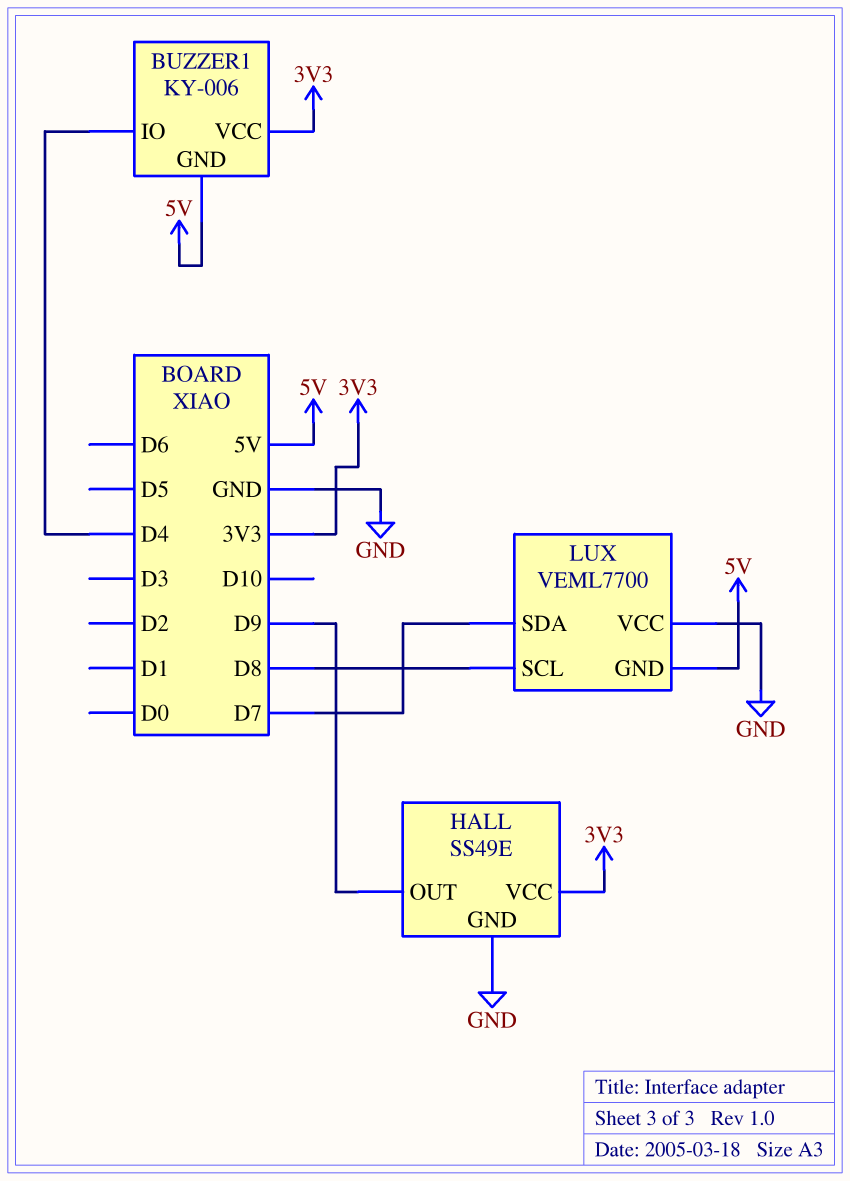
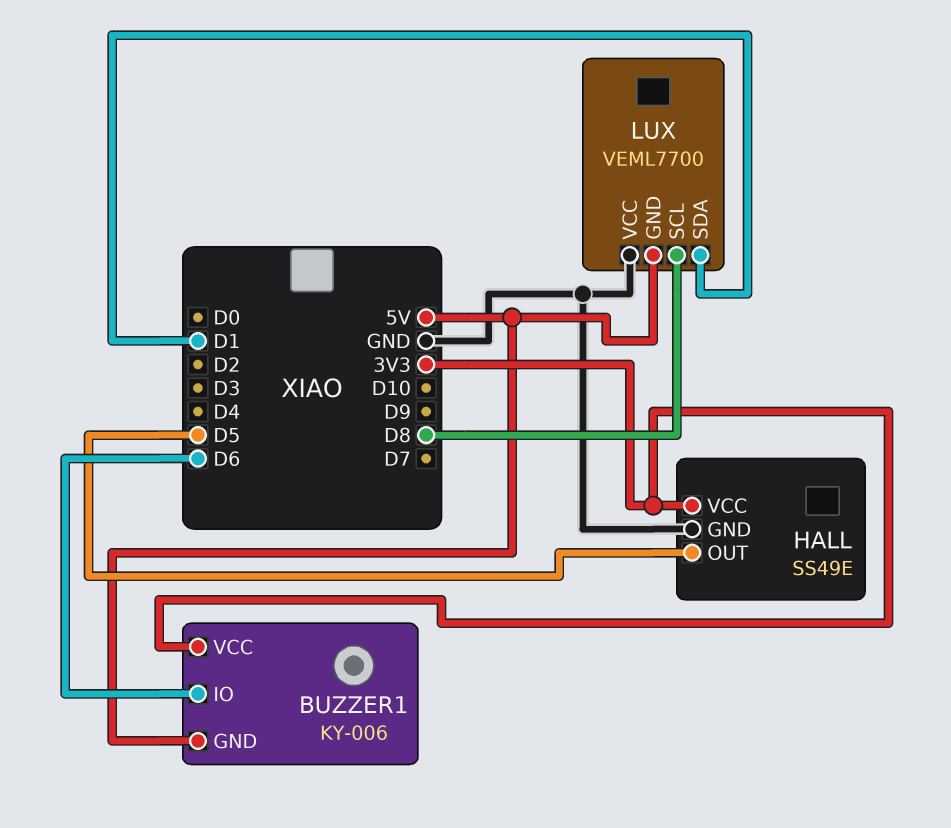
BUZZER1 pin IO: D4 -> D6
HALL pin OUT: D9 -> D5
LUX pin SDA: D7 -> D1

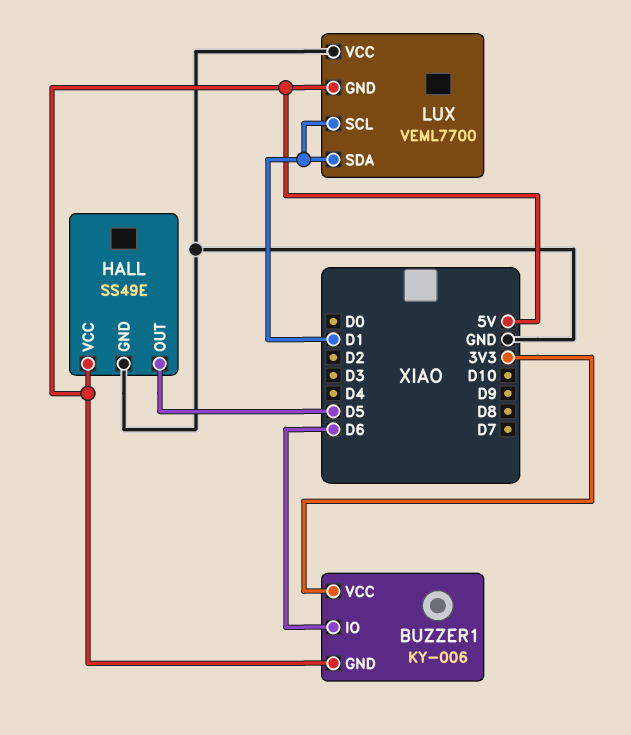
HALL pin VCC: 3V3 -> 5V
LUX pin SCL: D8 -> D1

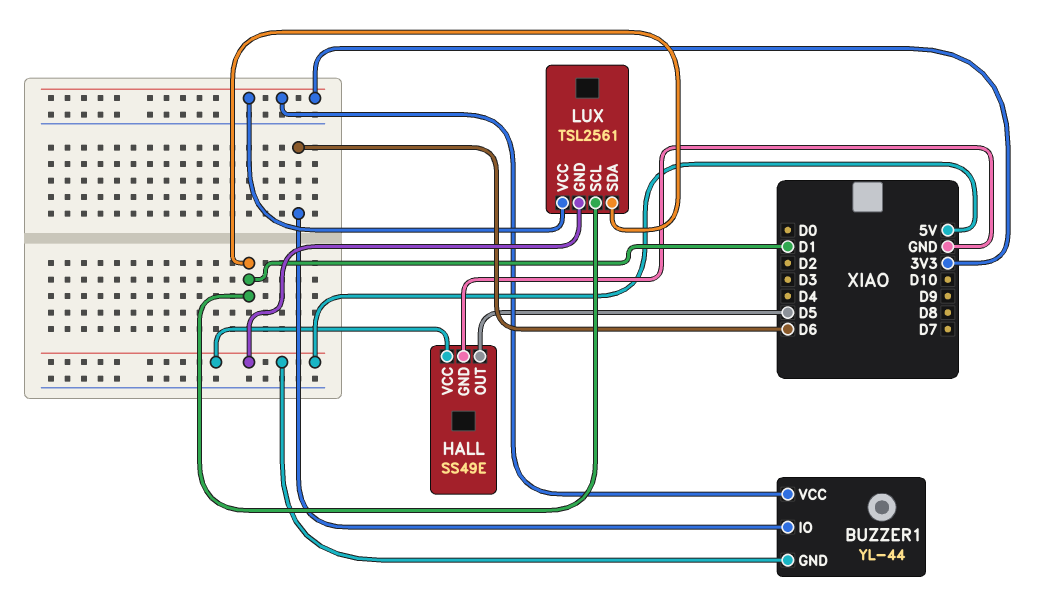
BUZZER1: KY-006 -> YL-44
LUX: VEML7700 -> TSL2561
LUX pin VCC: GND -> 3V3

